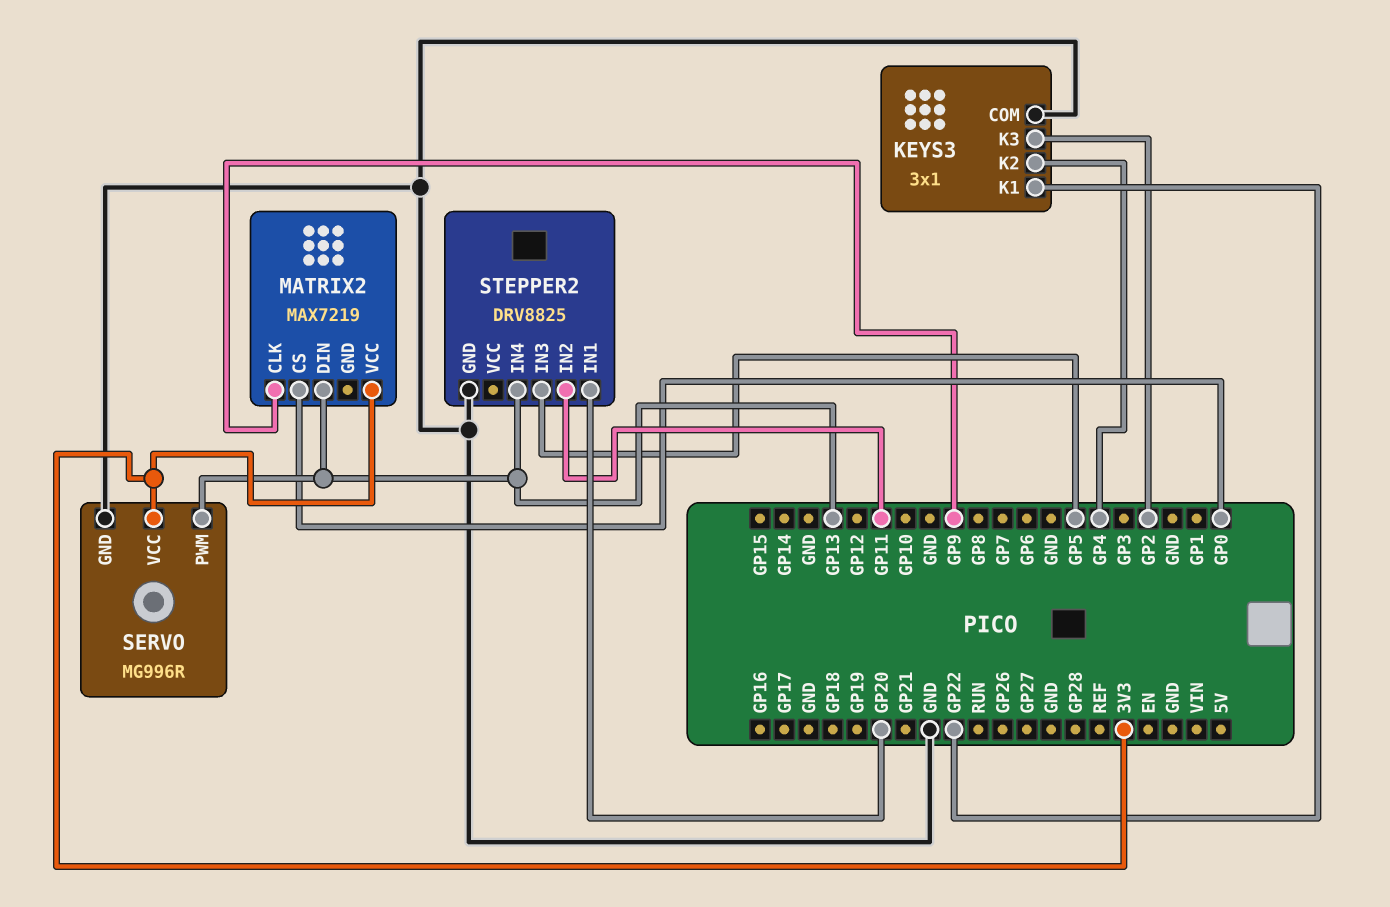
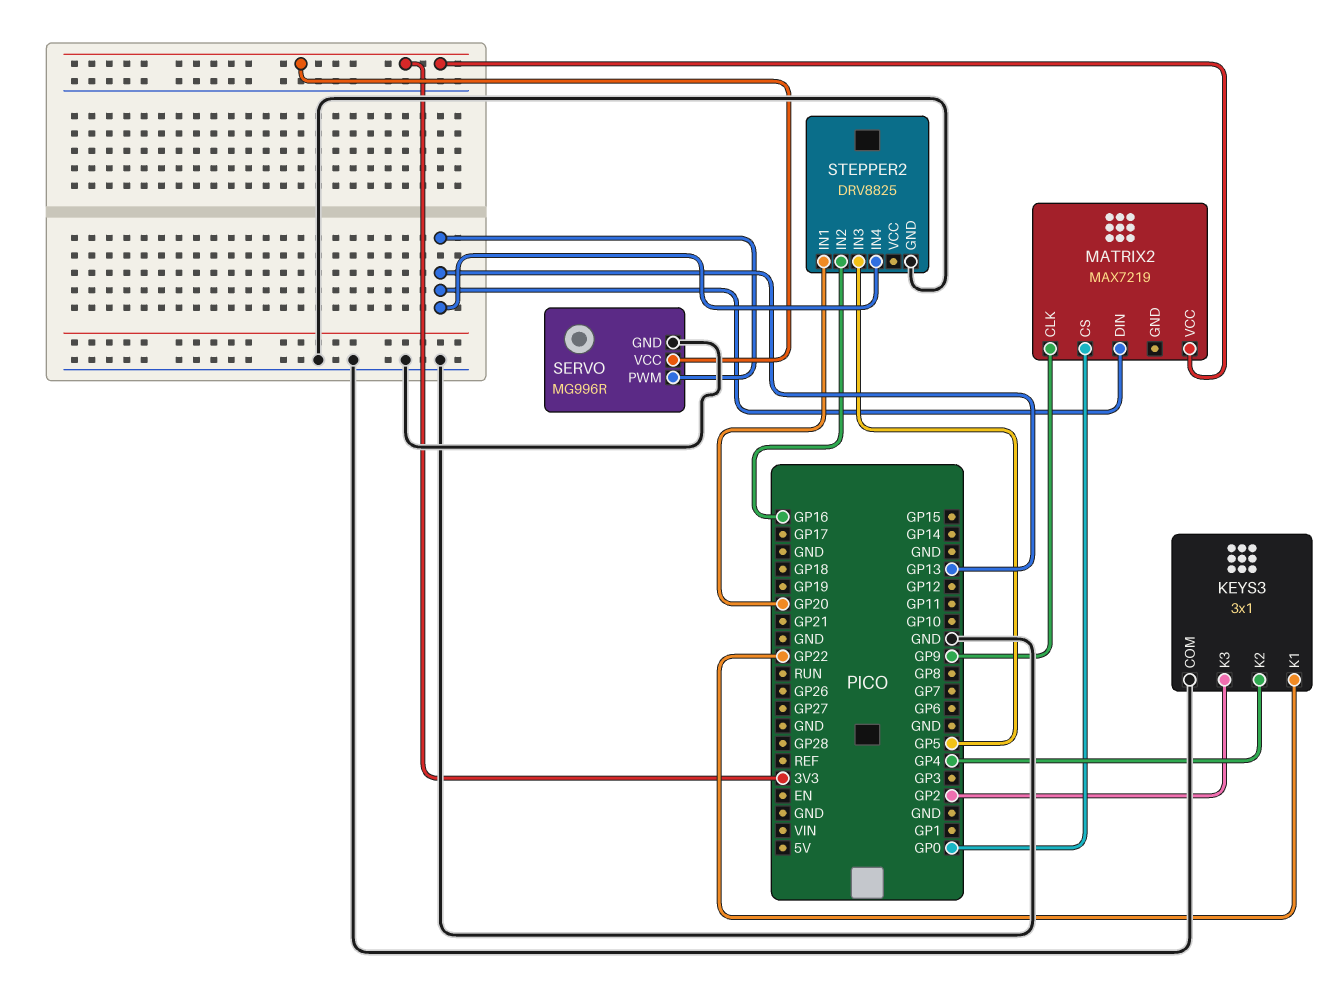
STEPPER2 pin IN2: GP11 -> GP16

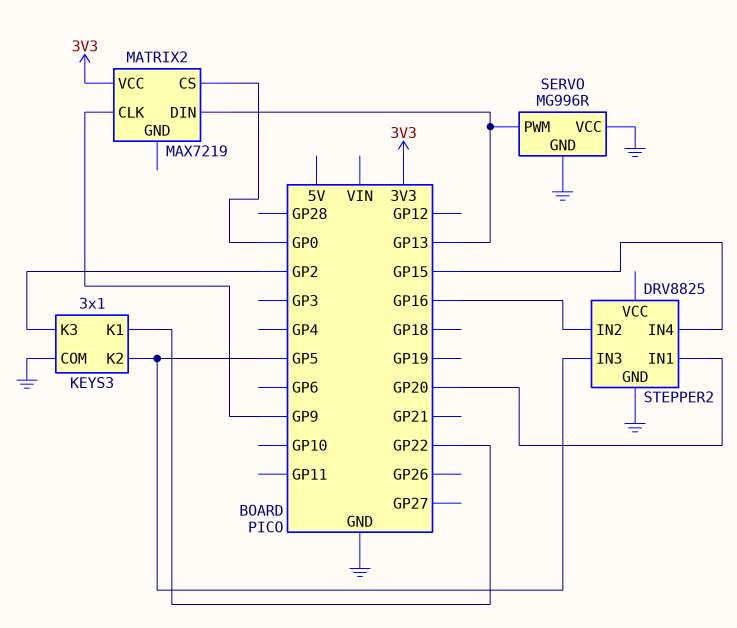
KEYS3 pin K2: GP4 -> GP5
SERVO pin VCC: 3V3 -> GND
STEPPER2 pin IN4: GP13 -> GP15

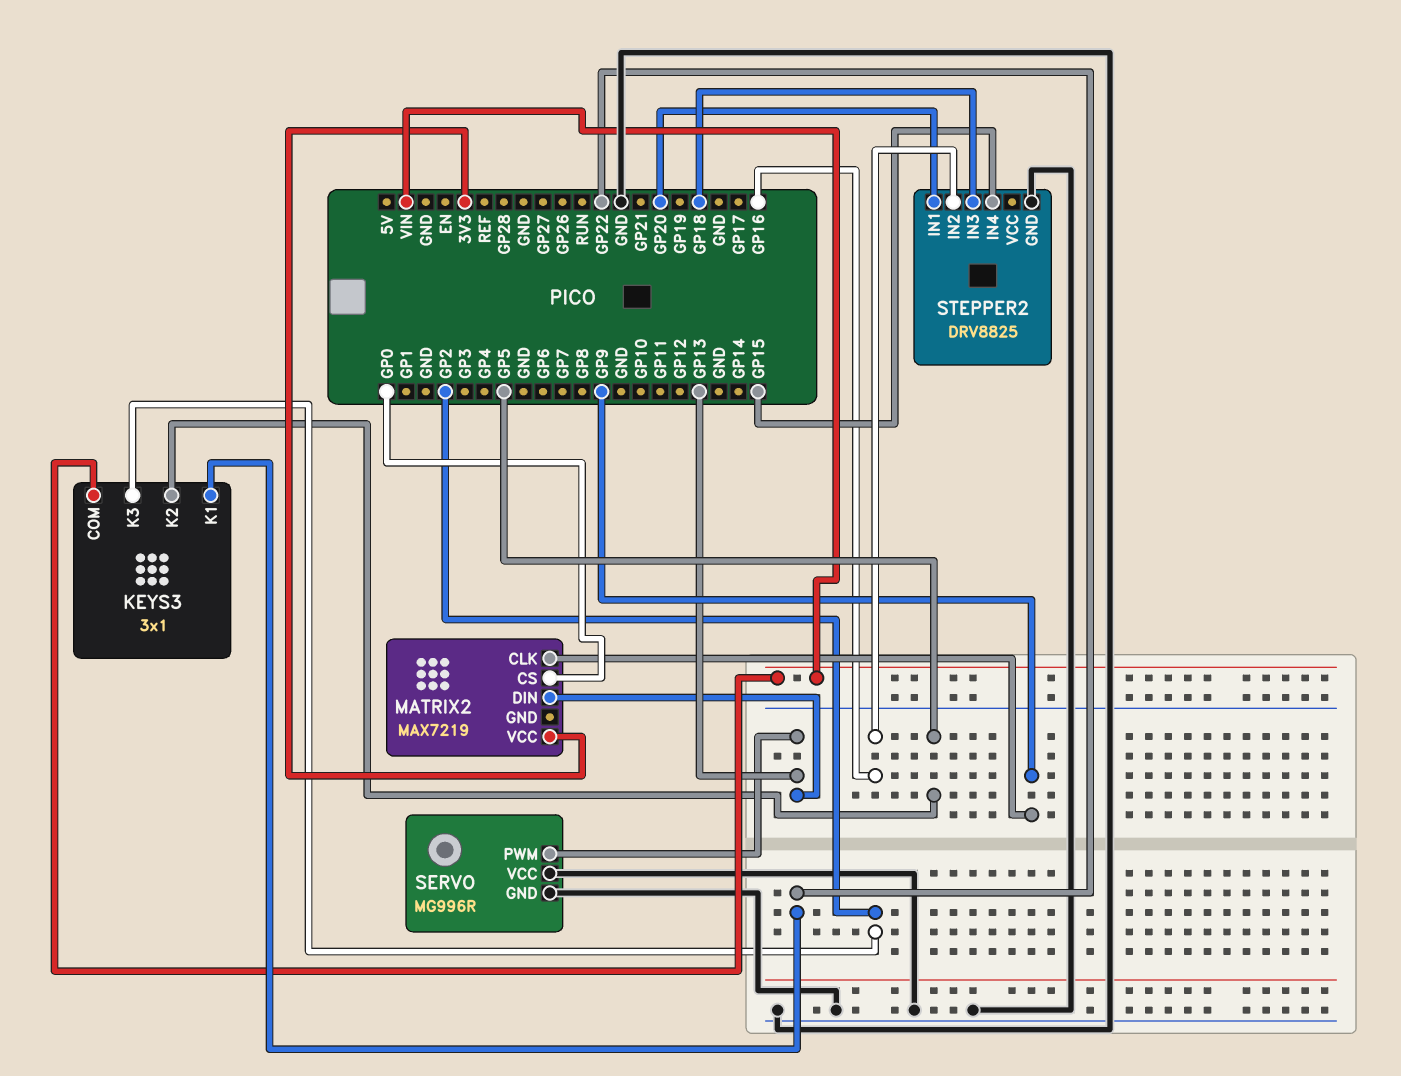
KEYS3 pin COM: GND -> VIN
STEPPER2 pin IN3: GP5 -> GP18

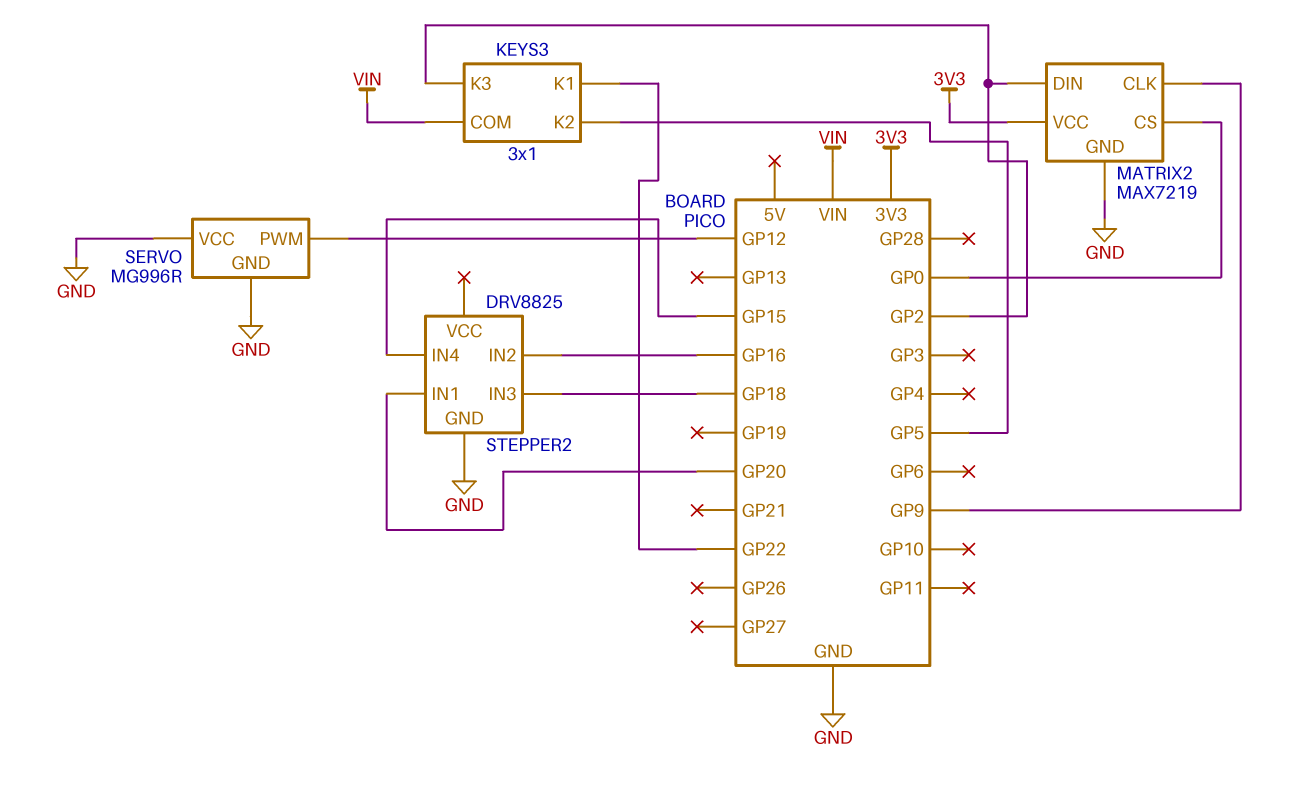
MATRIX2 pin DIN: GP13 -> GP2
MATRIX2 pin GND: none -> GND
SERVO pin PWM: GP13 -> GP12

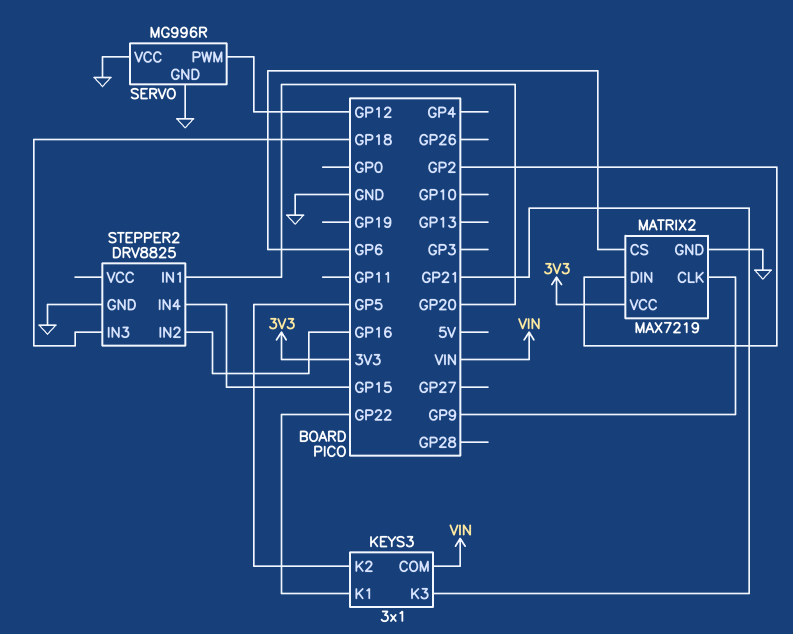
KEYS3 pin K3: GP2 -> GP21
MATRIX2 pin CS: GP0 -> GP6

